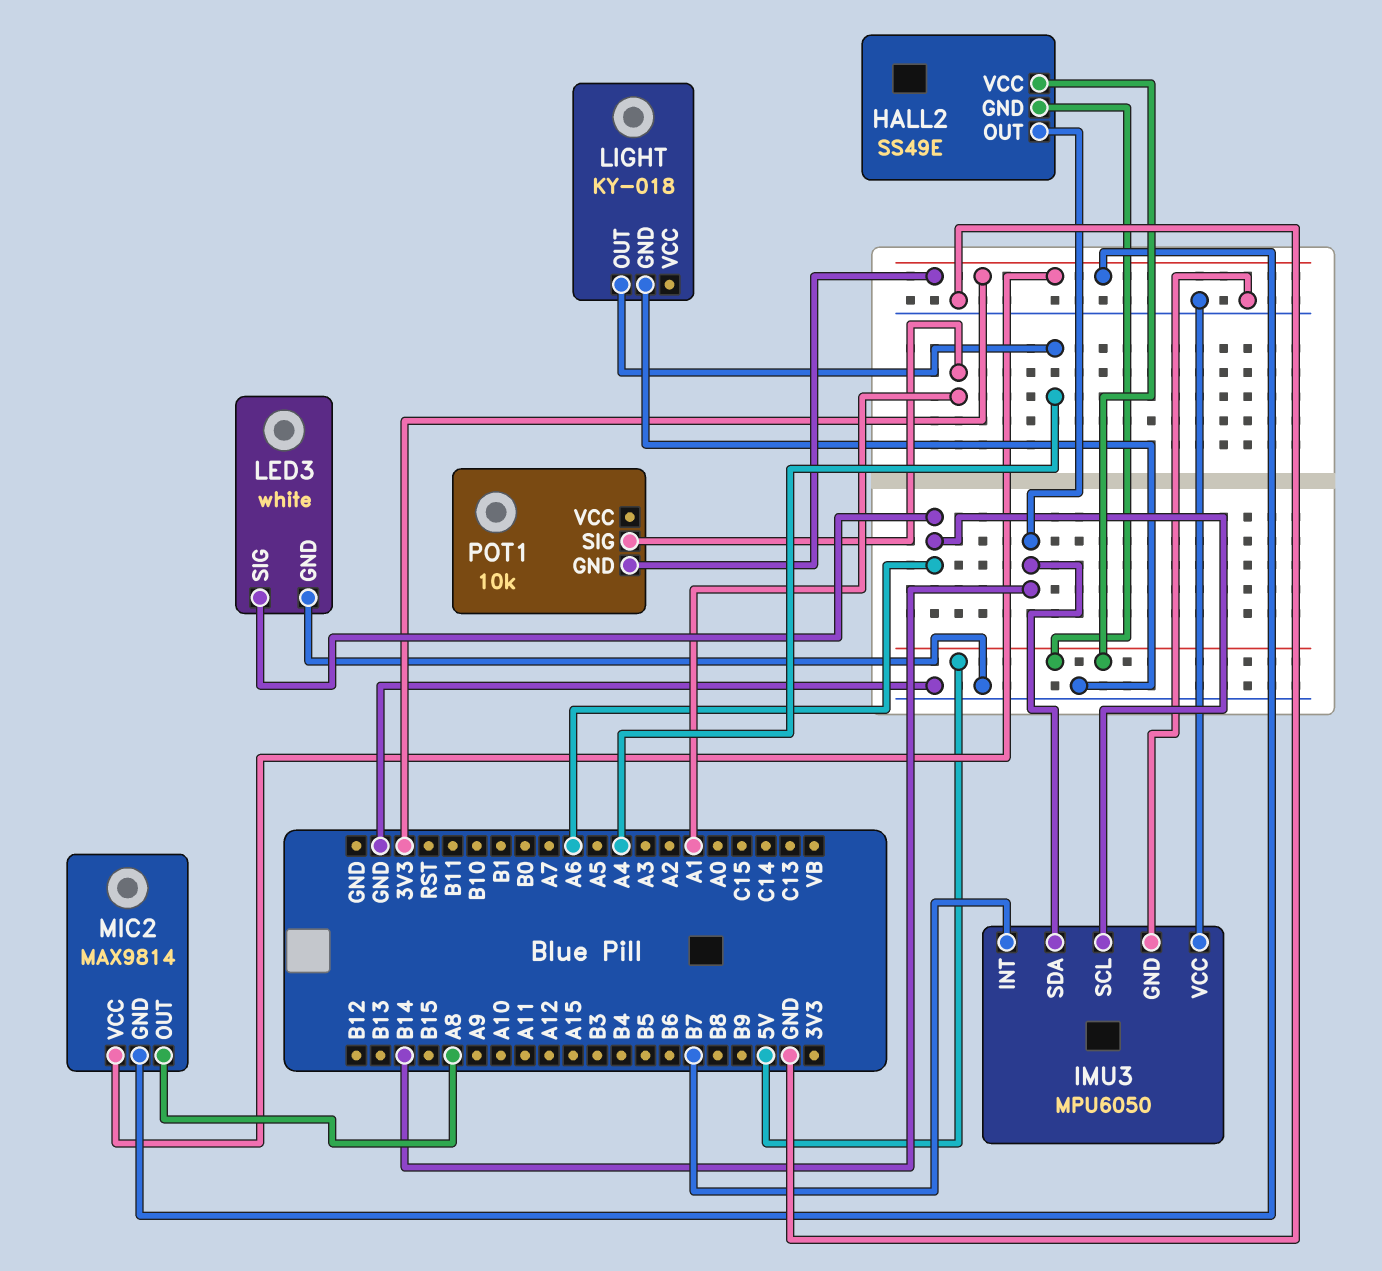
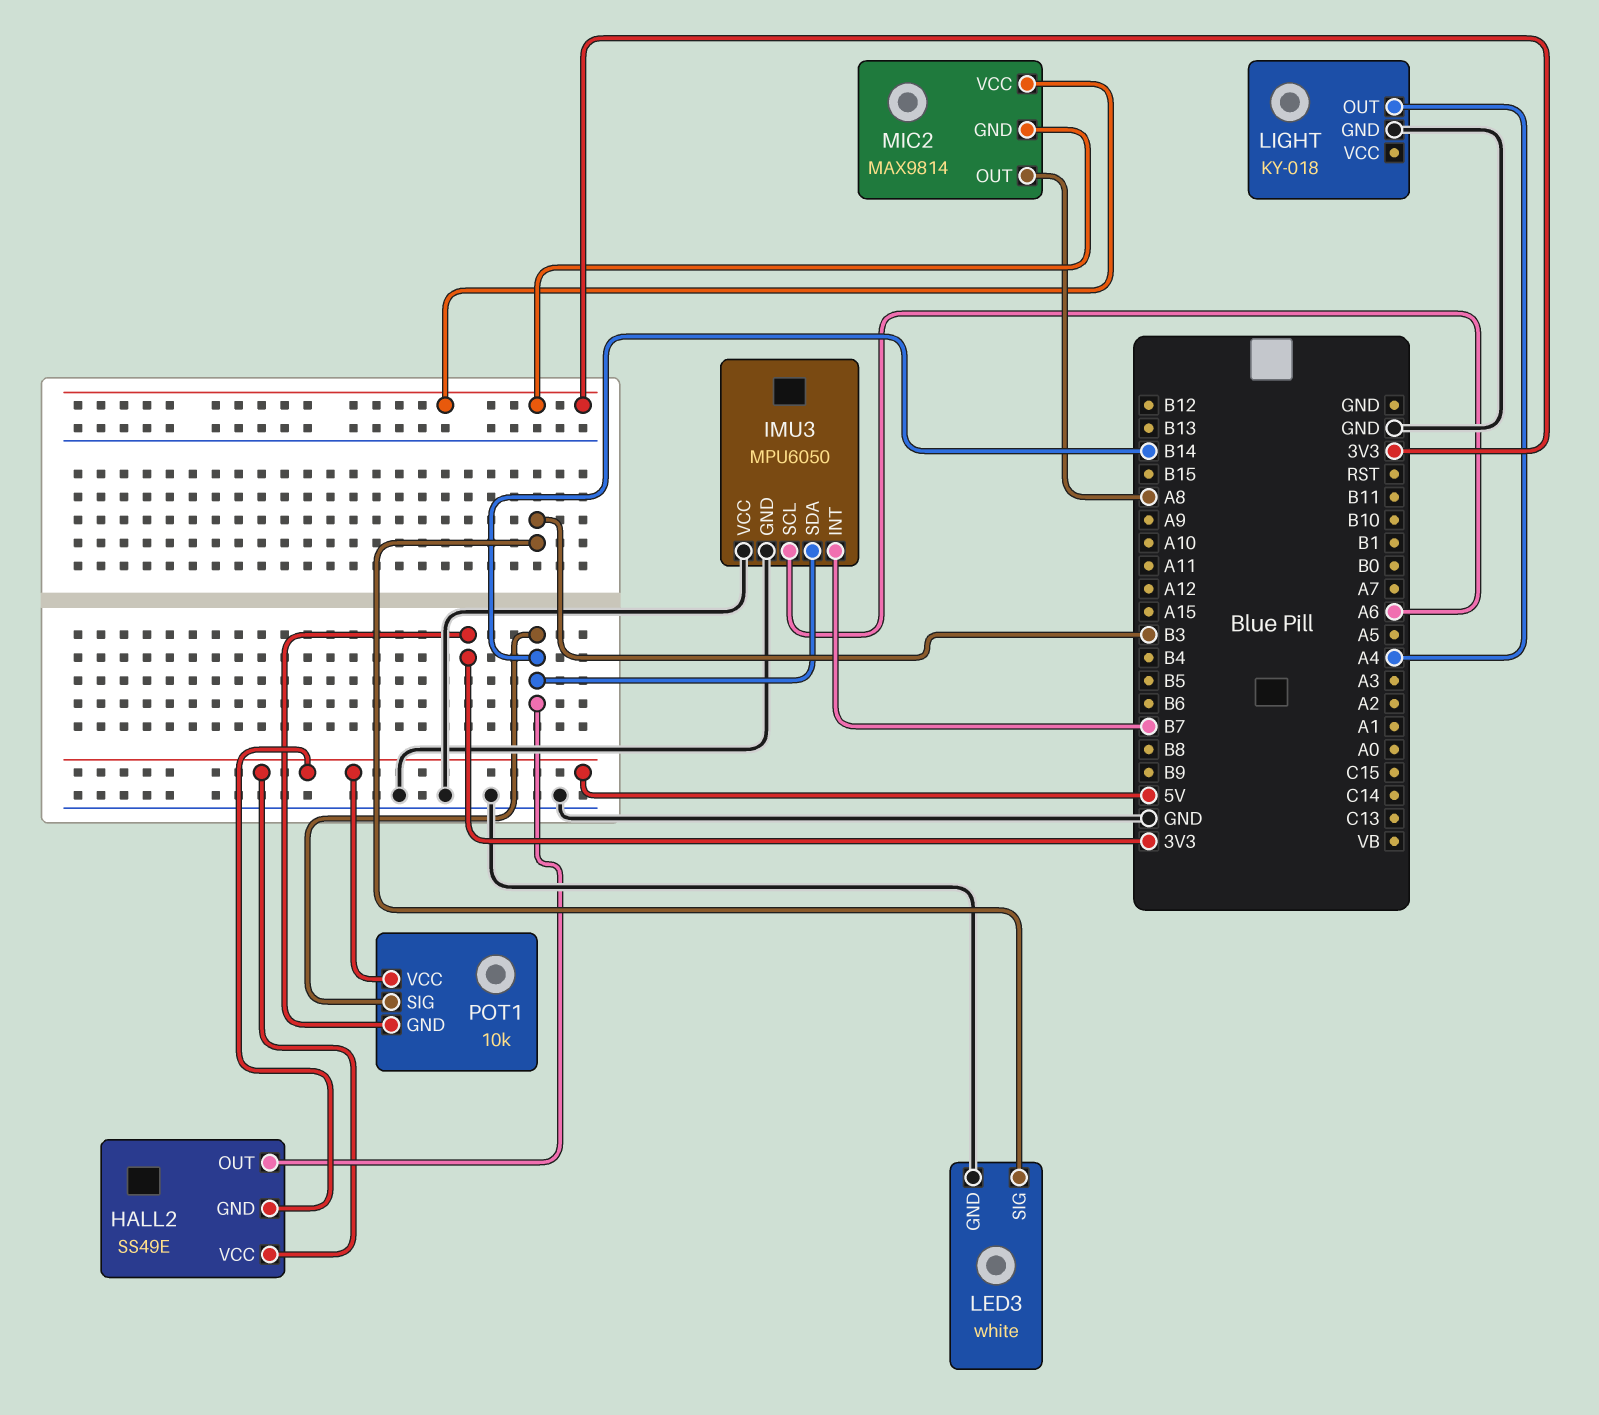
LED3 pin SIG: A6 -> B3
POT1 pin SIG: A1 -> B14
POT1 pin VCC: none -> 5V

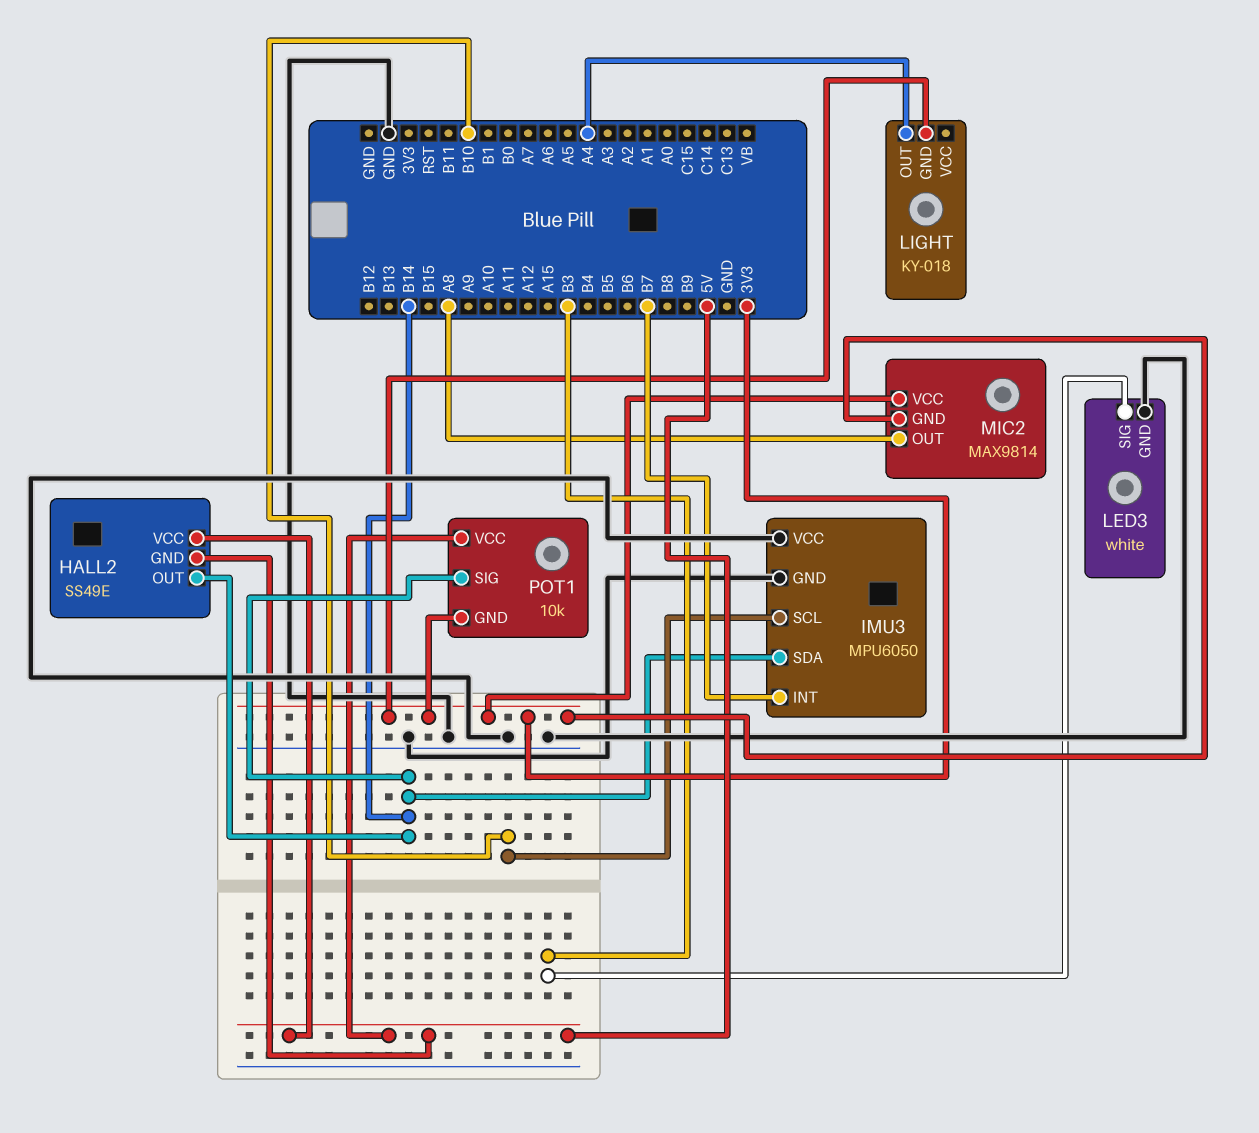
IMU3 pin SCL: A6 -> B10
LIGHT pin GND: GND -> 3V3

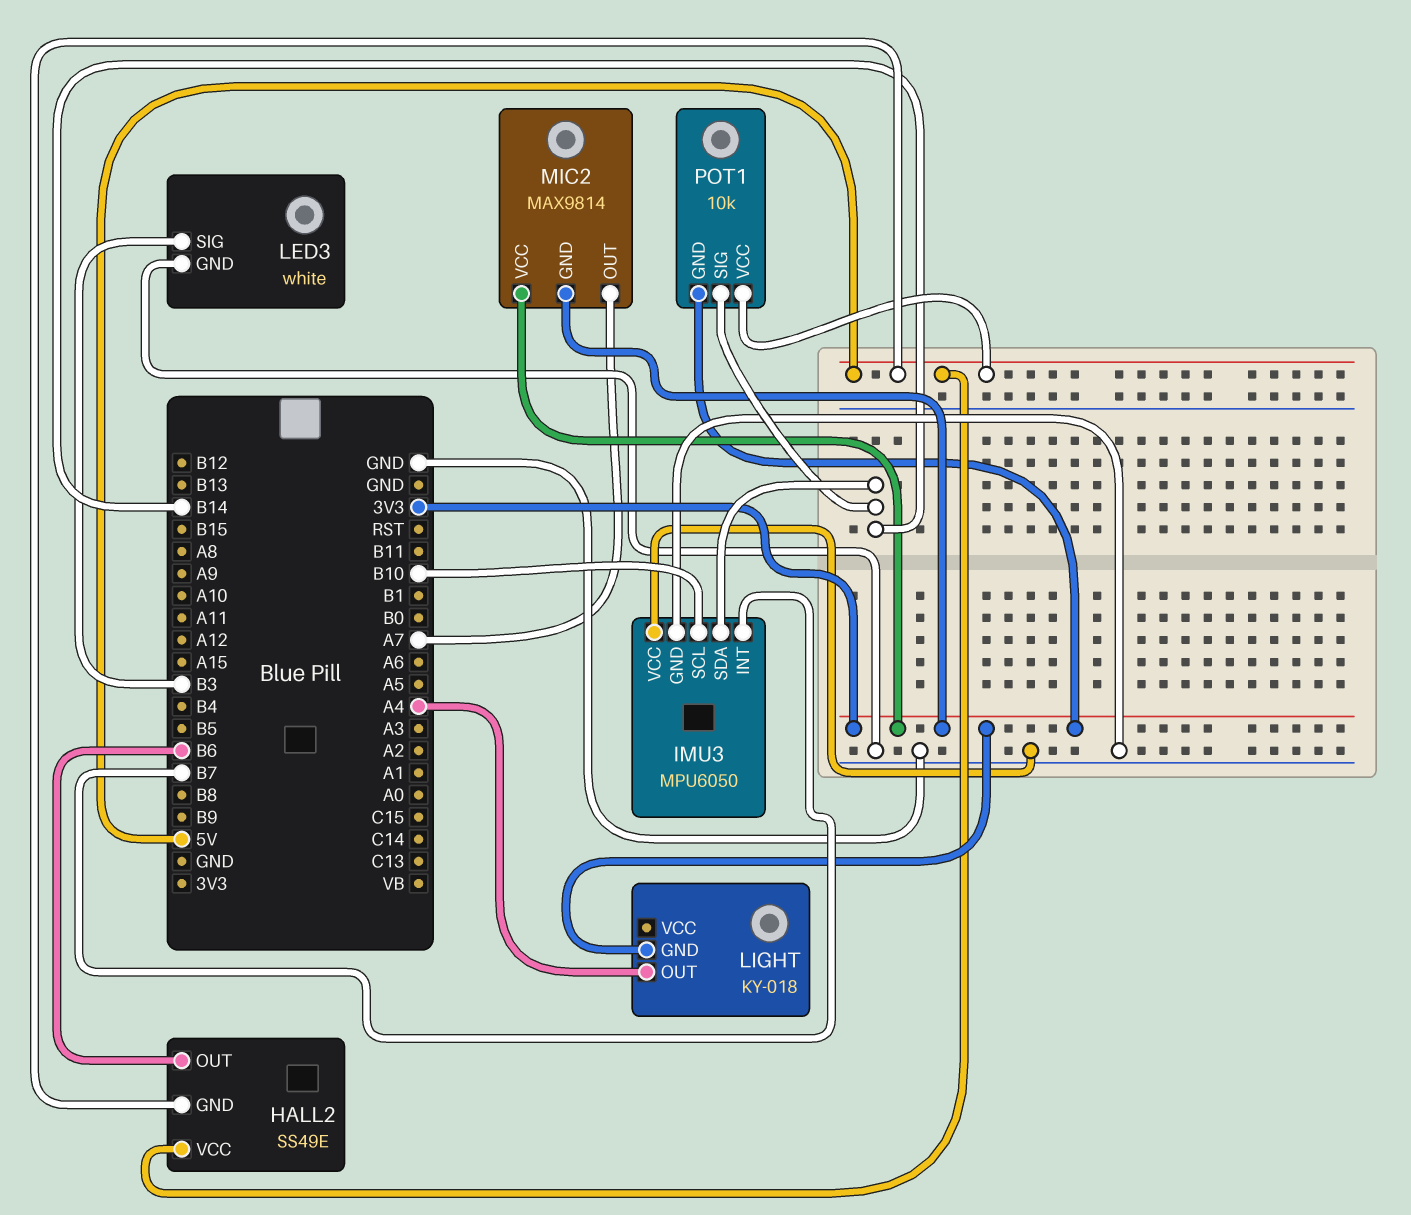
HALL2 pin OUT: B14 -> B6
MIC2 pin OUT: A8 -> A7

